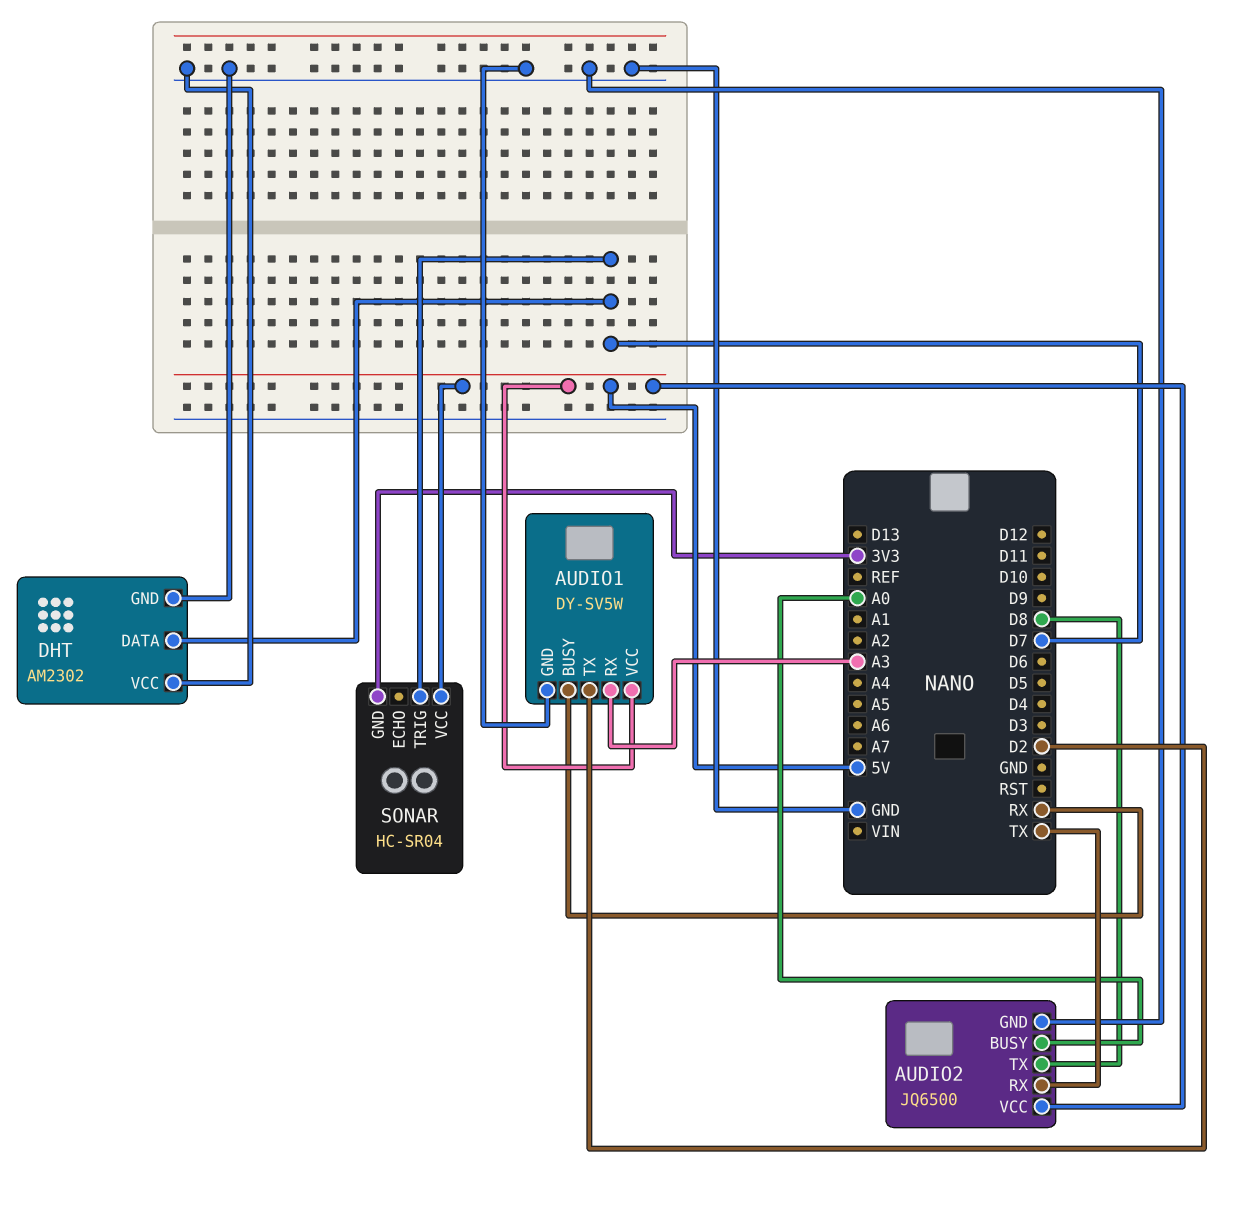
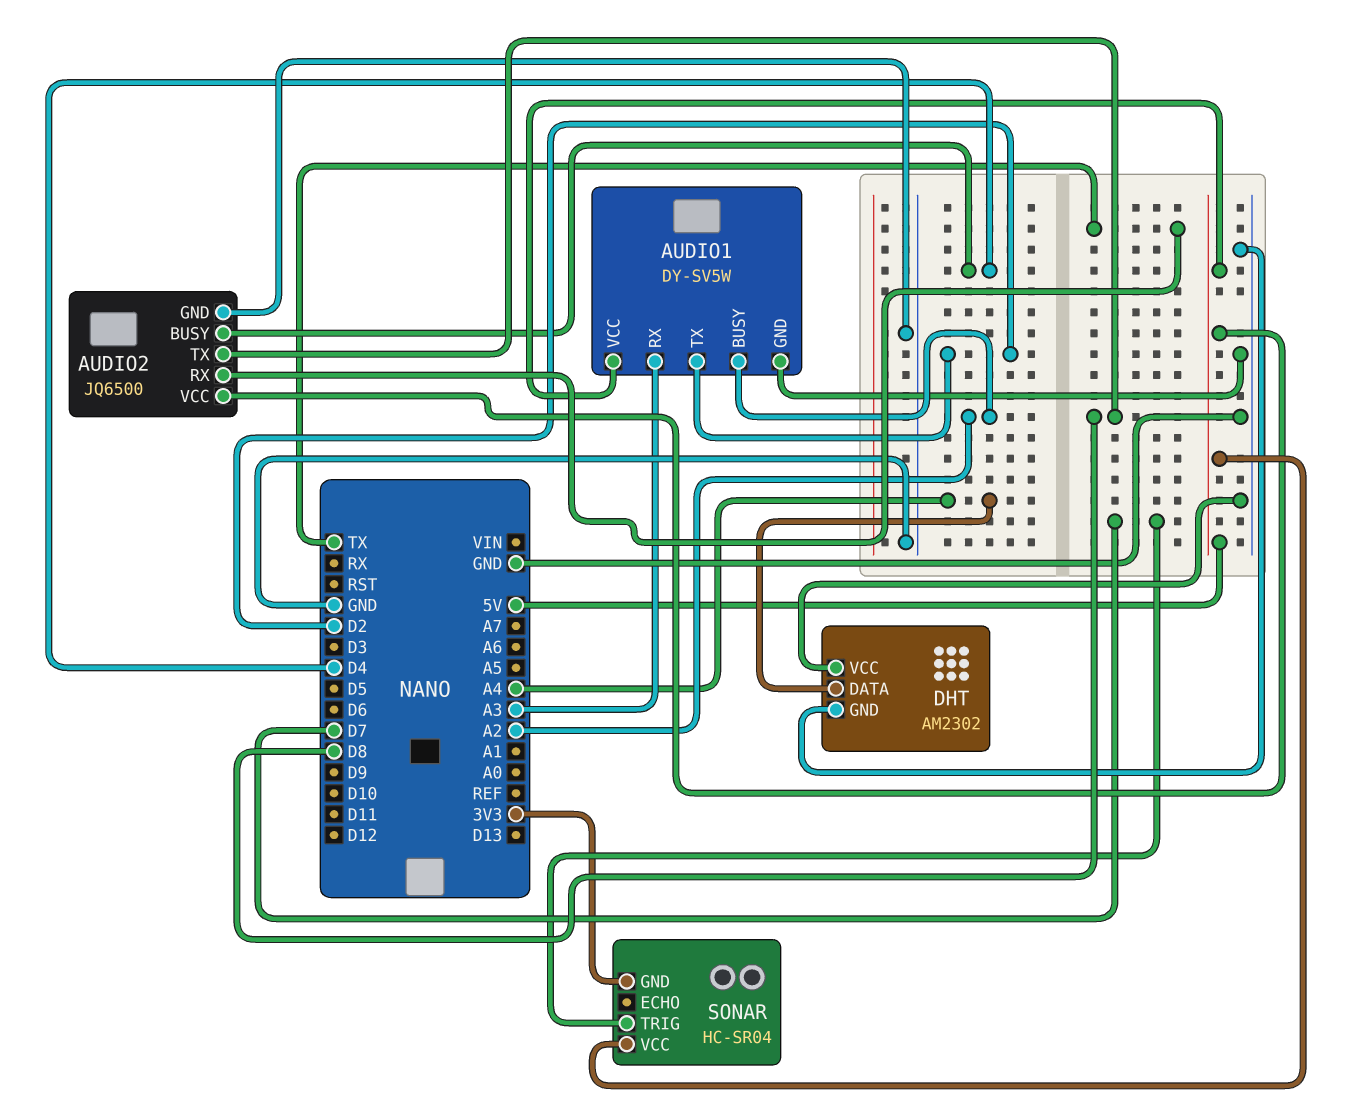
AUDIO1 pin BUSY: RX -> A2
AUDIO2 pin BUSY: A0 -> D4
DHT pin DATA: D7 -> A4

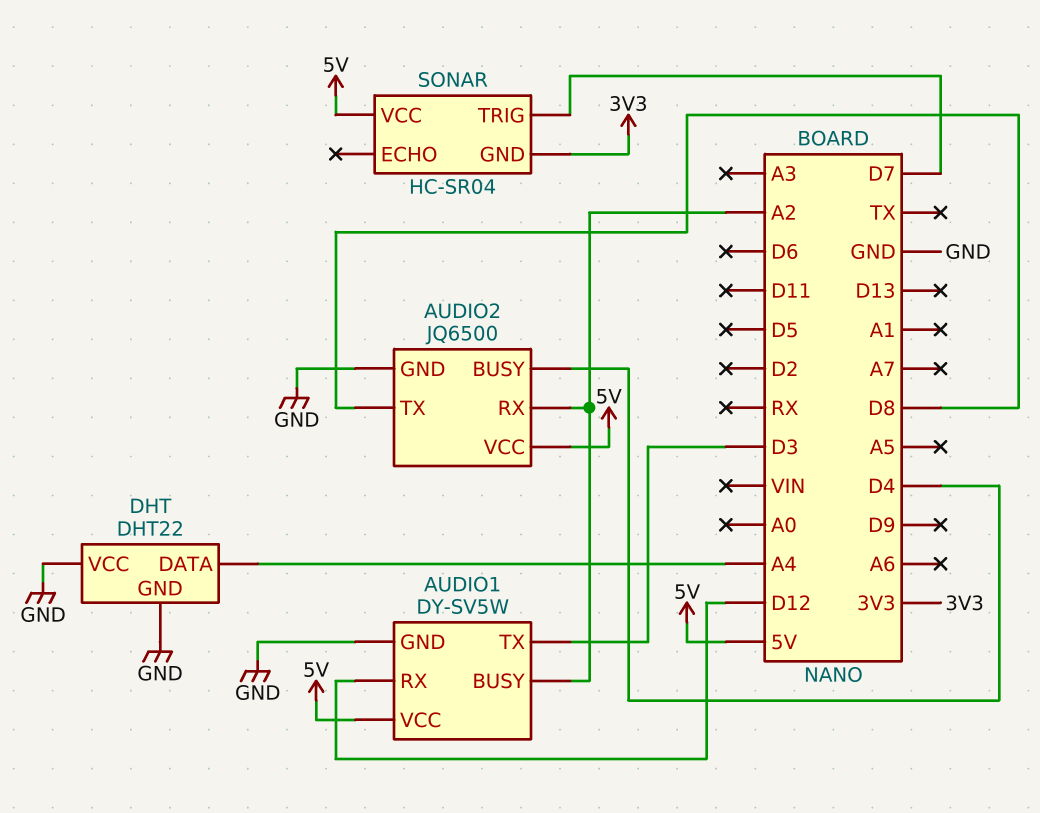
AUDIO1 pin RX: A3 -> D12
AUDIO1 pin TX: D2 -> D3
AUDIO2 pin RX: TX -> A2
DHT: AM2302 -> DHT22

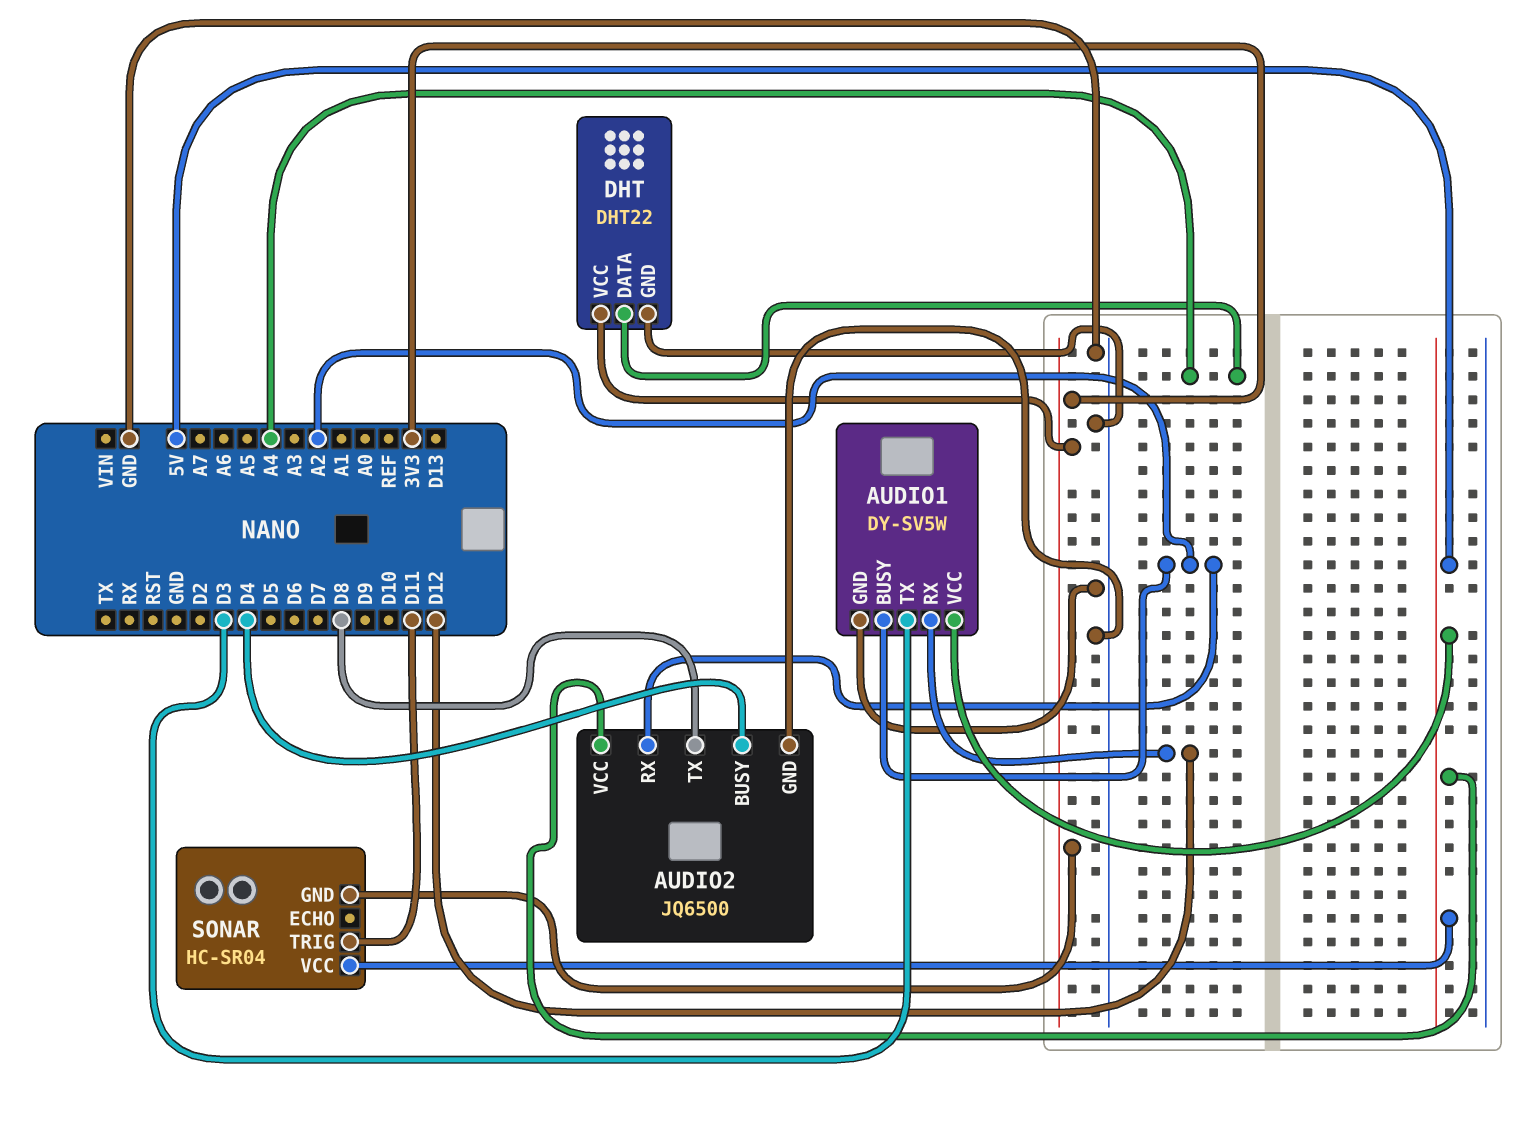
DHT pin VCC: GND -> 3V3
SONAR pin TRIG: D7 -> D11

